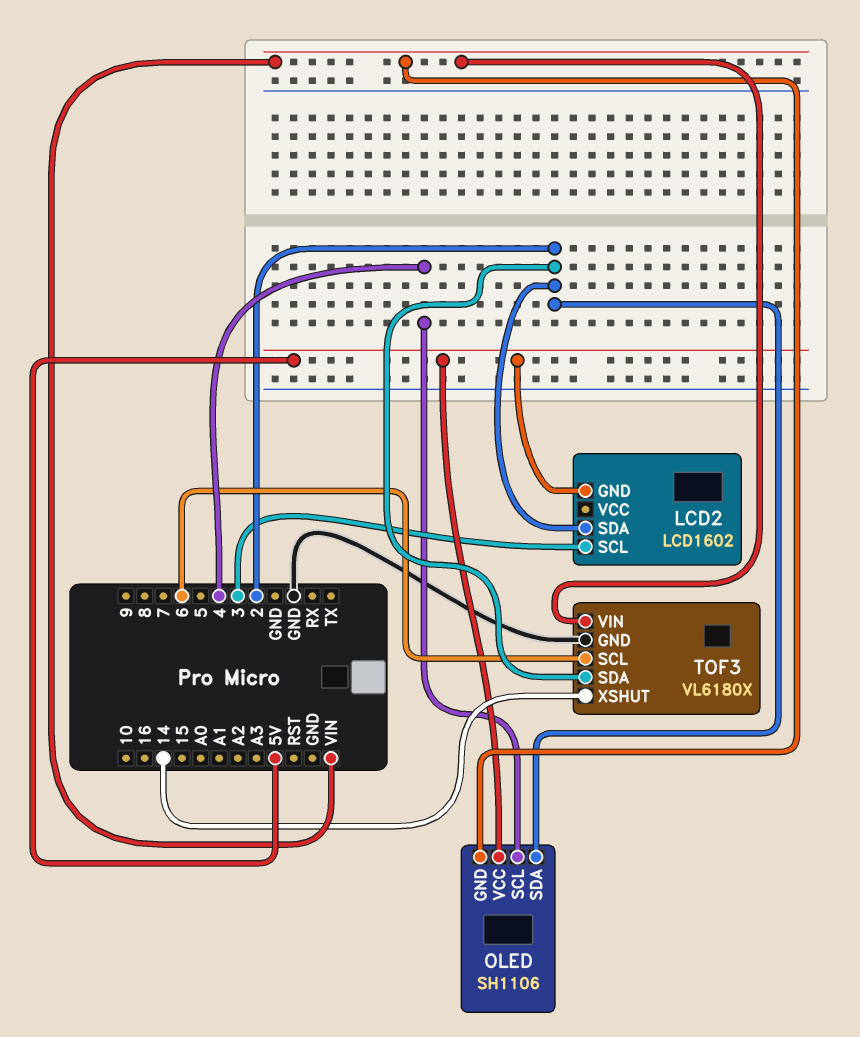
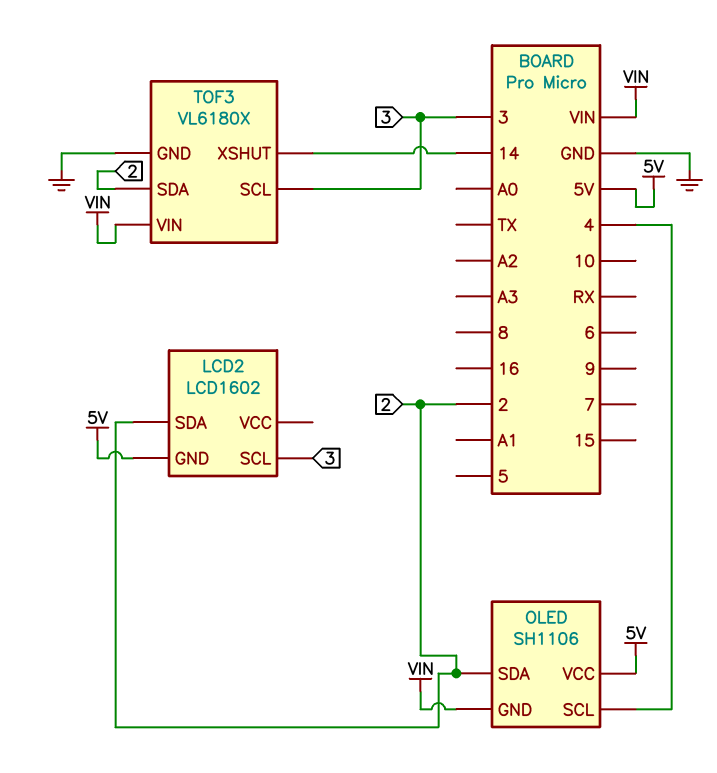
TOF3 pin SCL: 6 -> 3

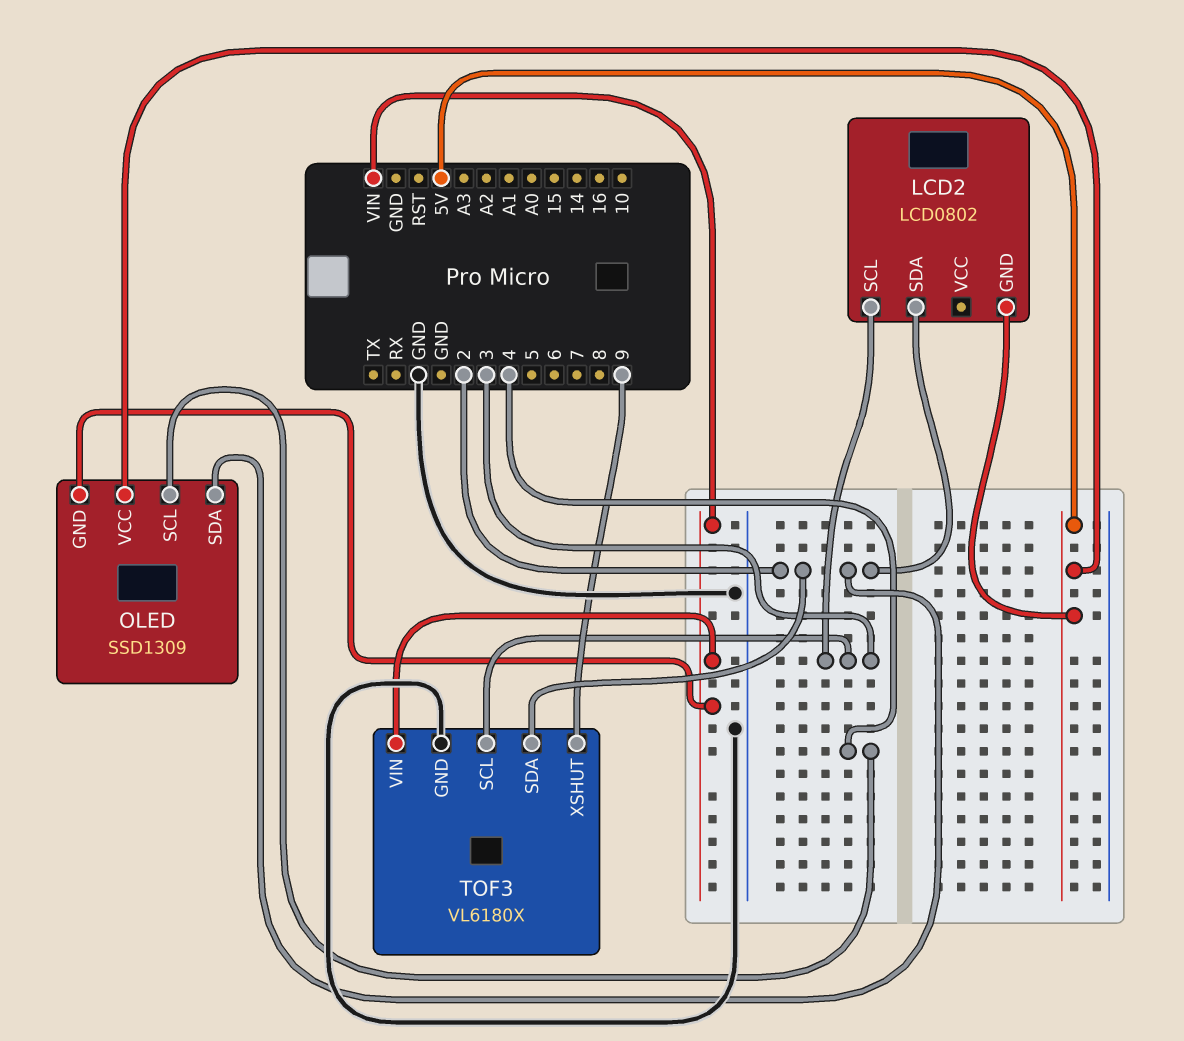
LCD2: LCD1602 -> LCD0802
OLED: SH1106 -> SSD1309
TOF3 pin XSHUT: 14 -> 9

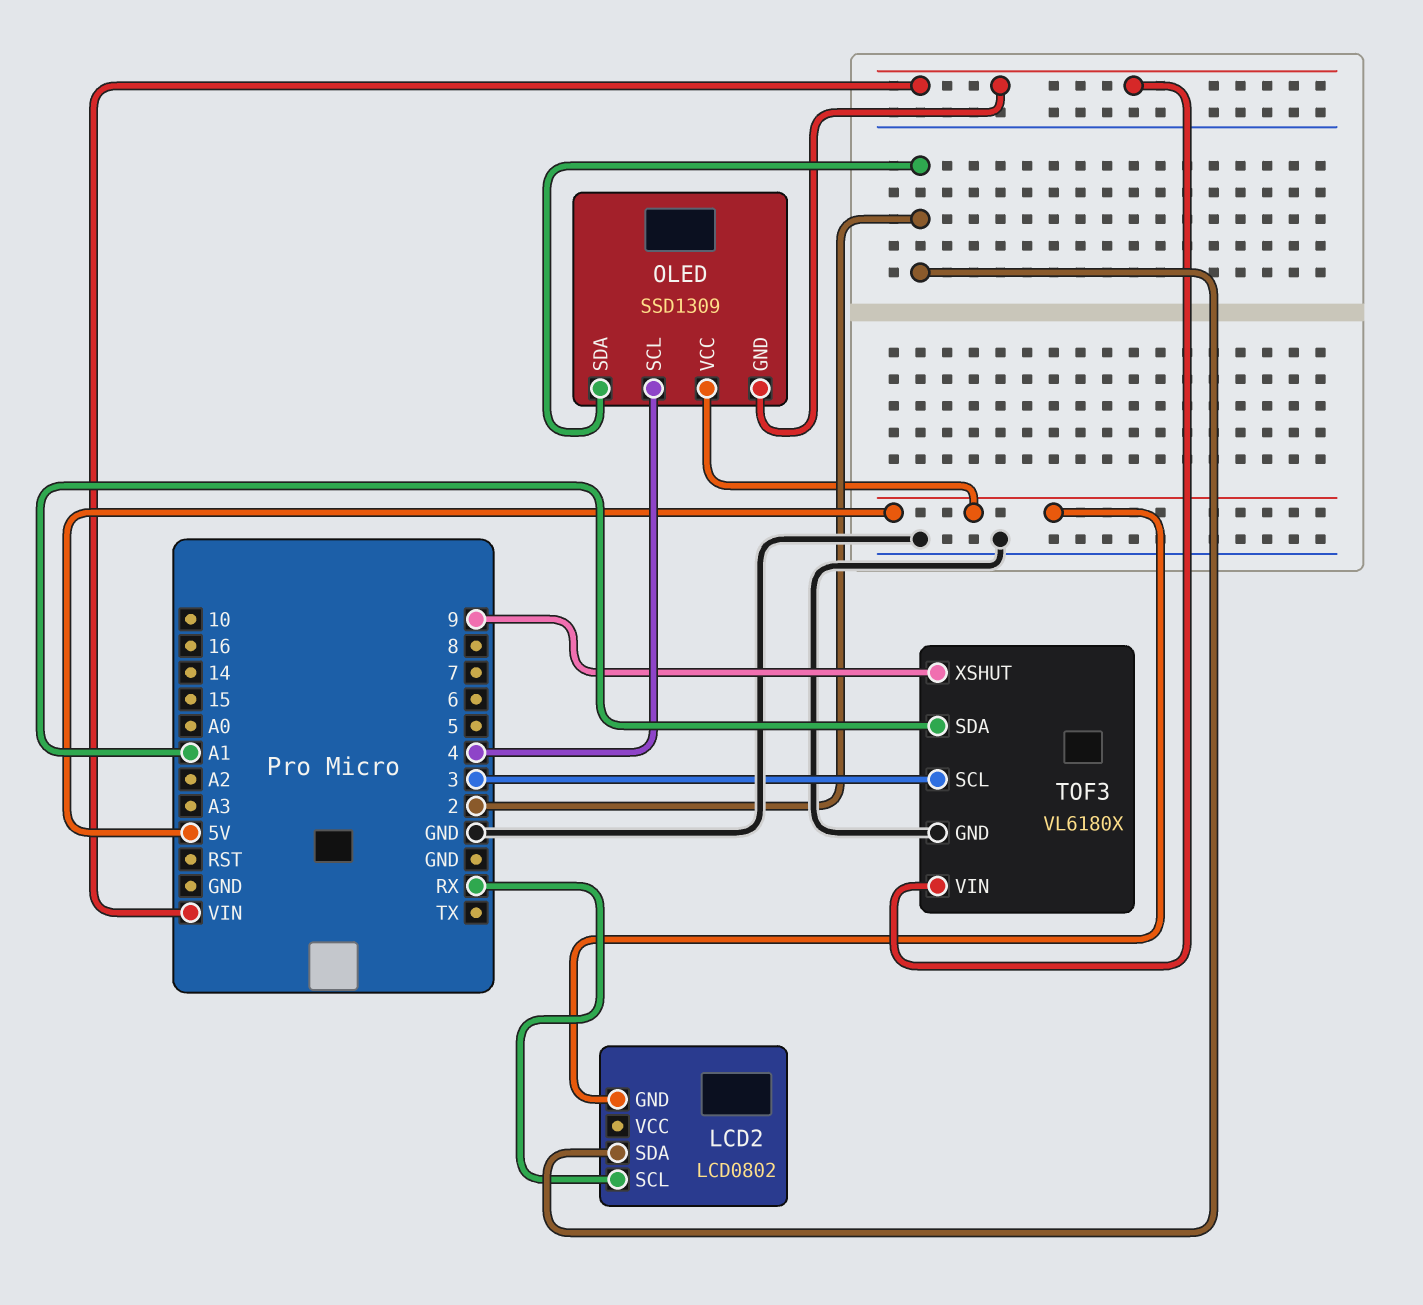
LCD2 pin SCL: 3 -> RX
TOF3 pin SDA: 2 -> A1

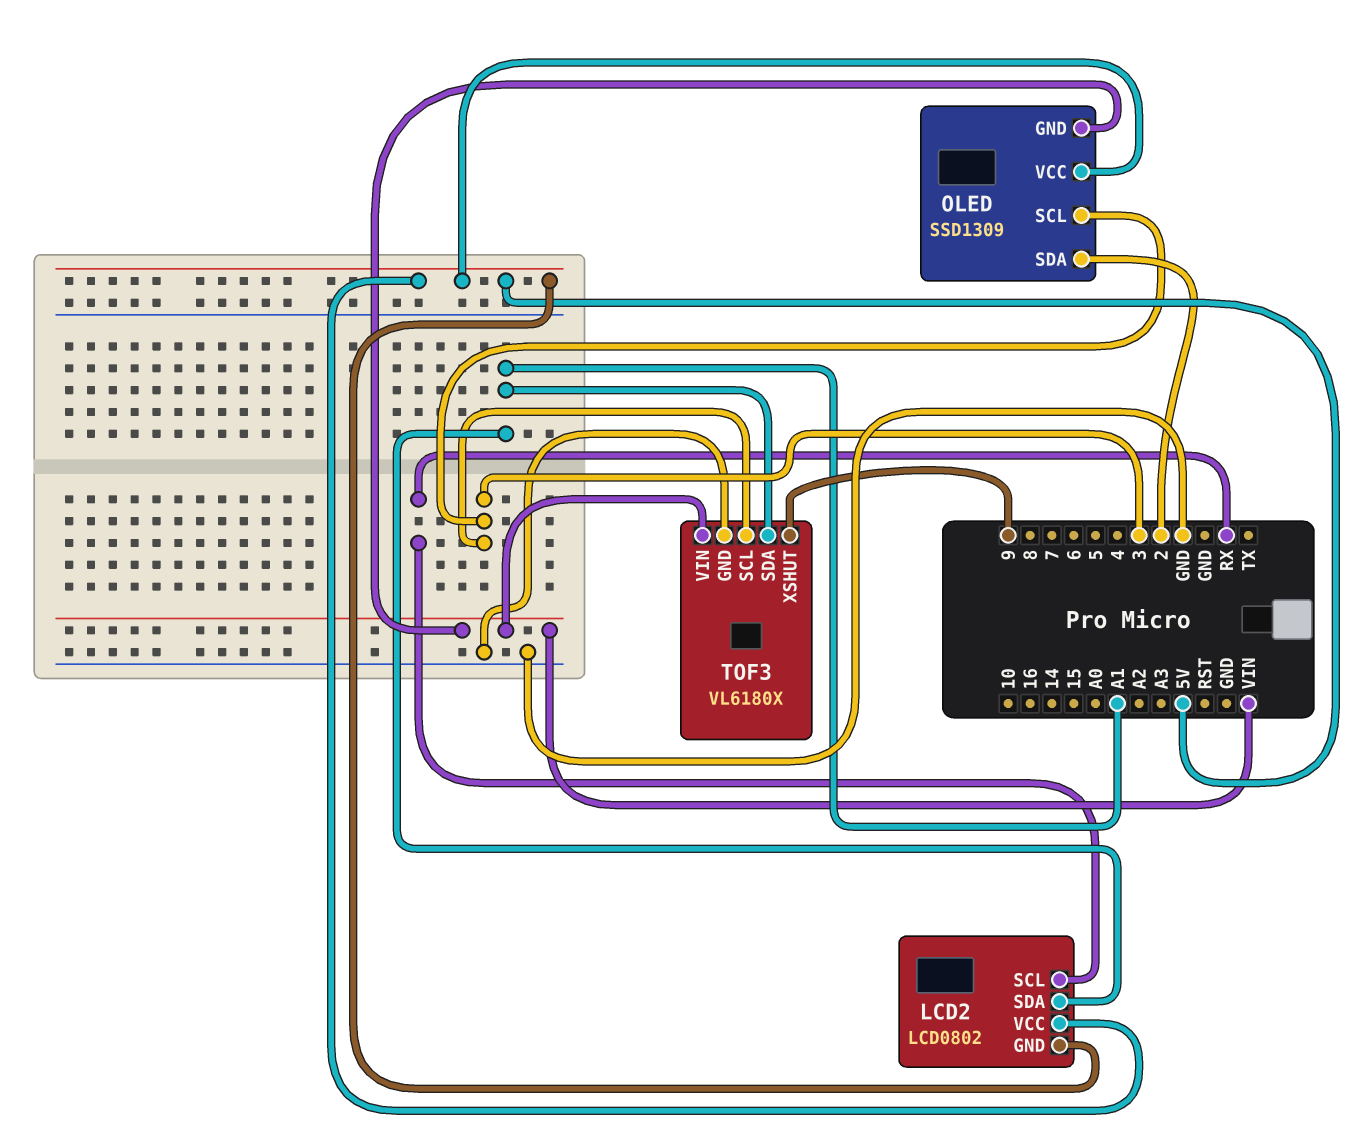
LCD2 pin SDA: 2 -> A1
LCD2 pin VCC: none -> 5V
OLED pin SCL: 4 -> 3

